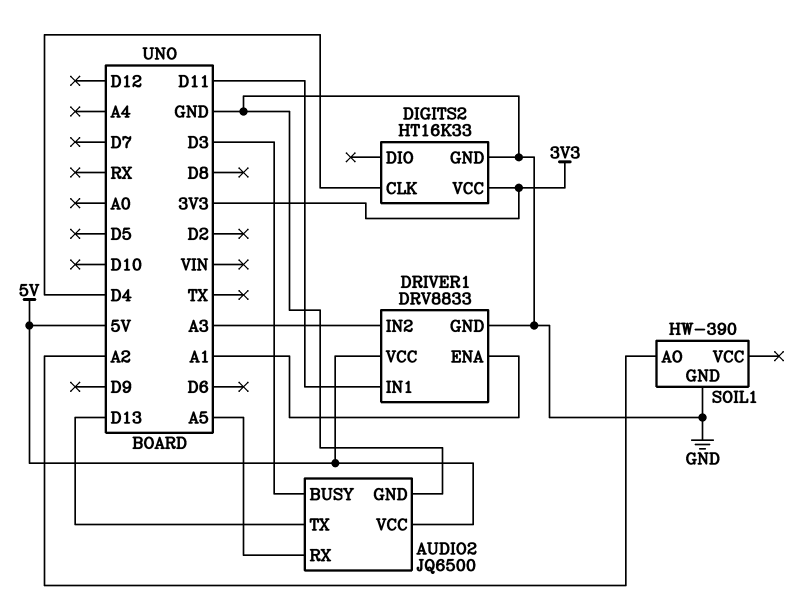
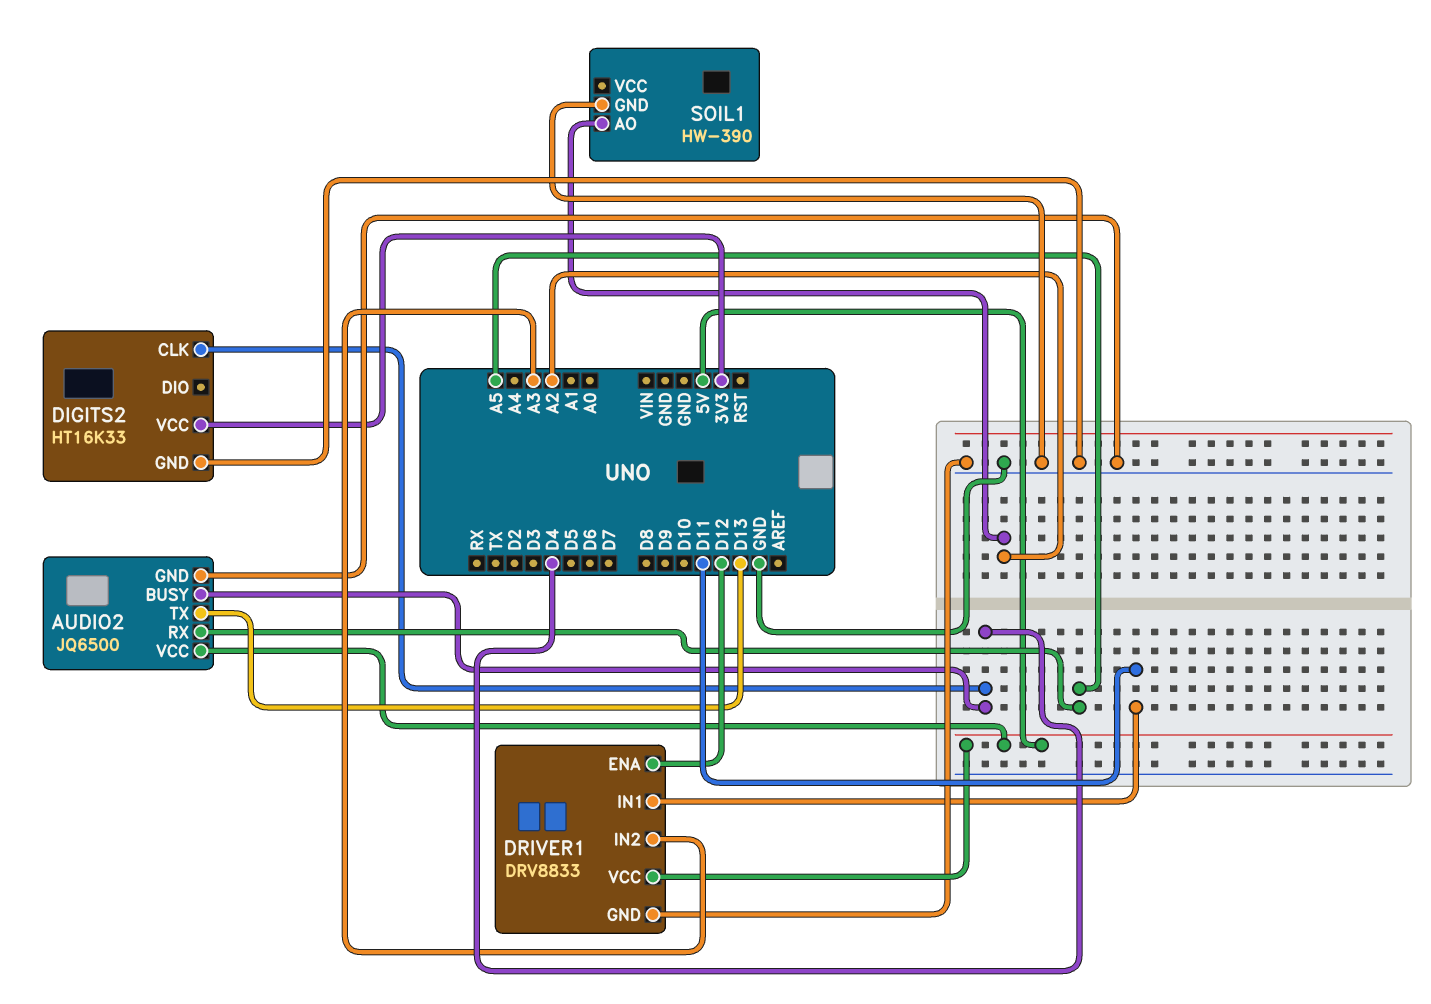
AUDIO2 pin BUSY: D3 -> D4
DRIVER1 pin ENA: A1 -> D12

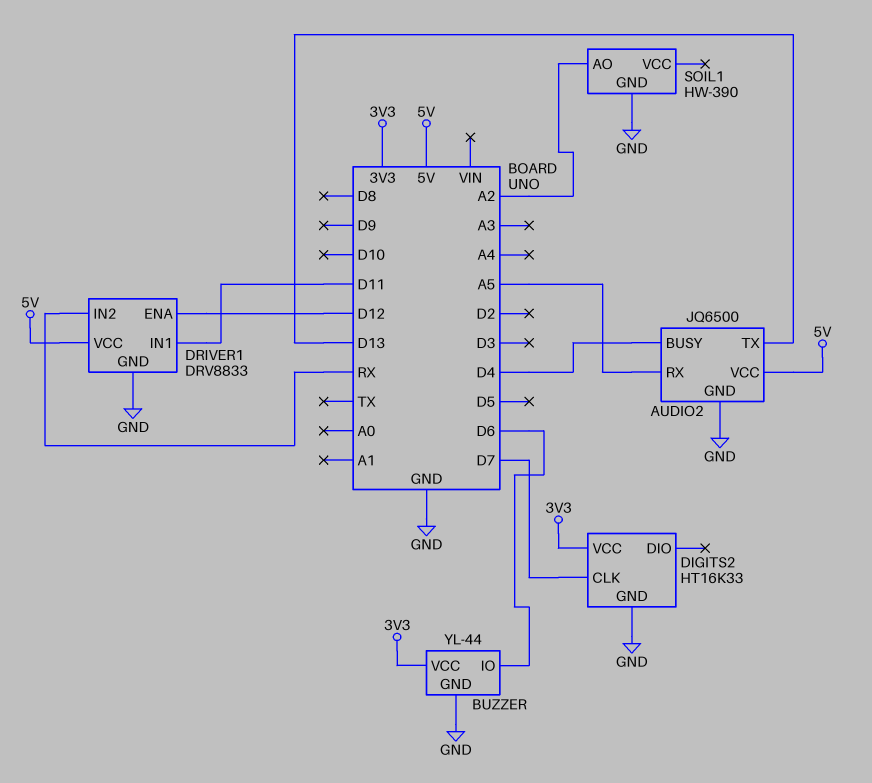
BUZZER: none -> YL-44
BUZZER pin GND: none -> GND
BUZZER pin IO: none -> D6
BUZZER pin VCC: none -> 3V3
DIGITS2 pin CLK: D4 -> D7
DRIVER1 pin IN2: A3 -> RX

